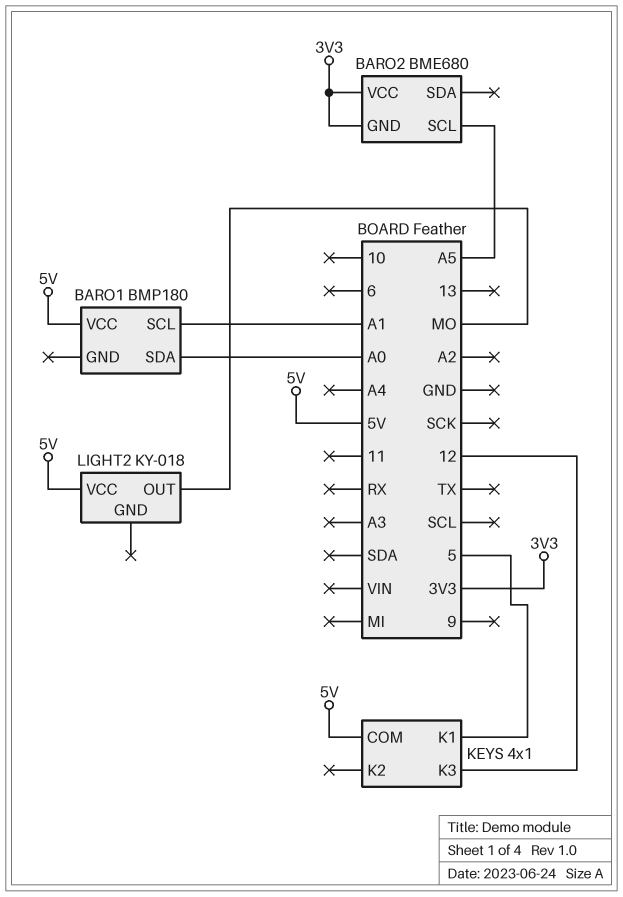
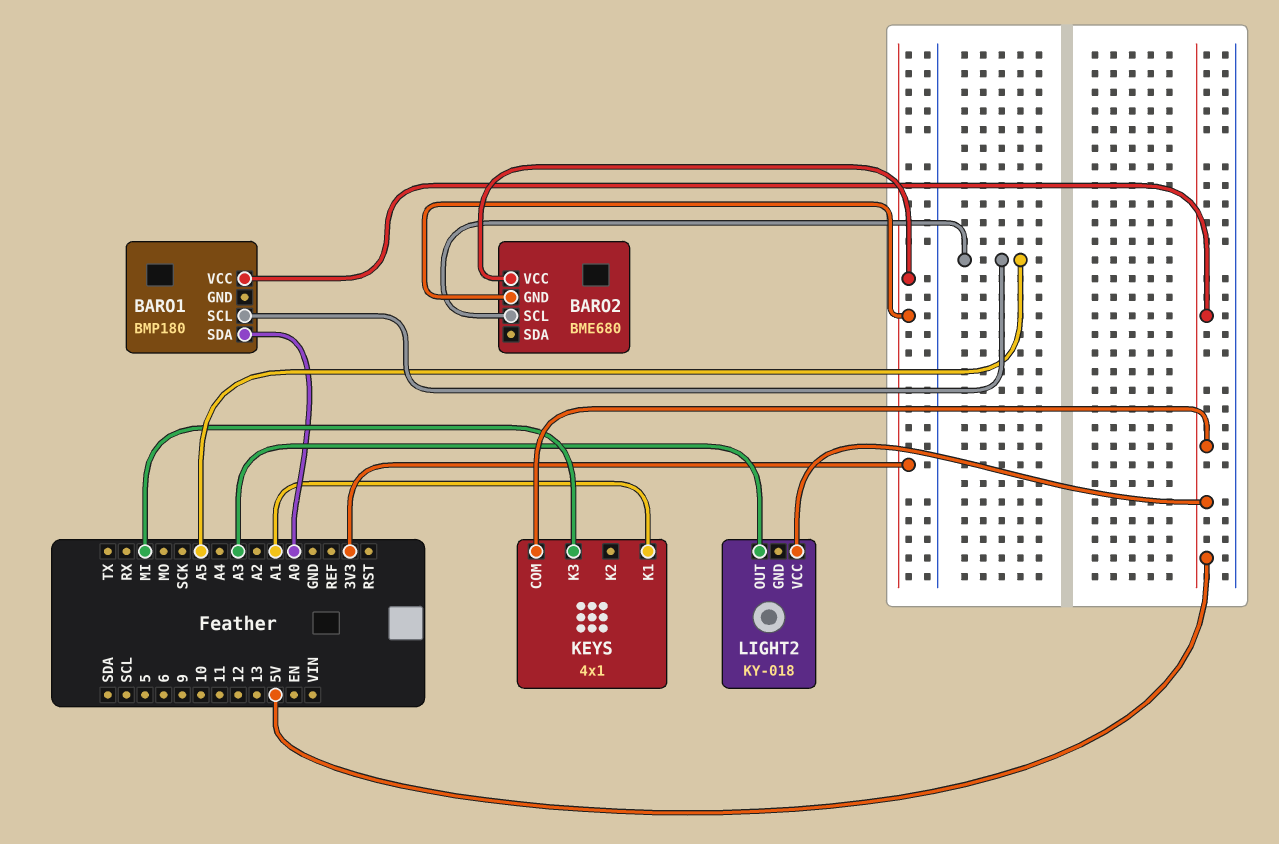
BARO1 pin SCL: A1 -> A5
KEYS pin K1: 5 -> A1
KEYS pin K3: 12 -> MI
LIGHT2 pin OUT: MO -> A3

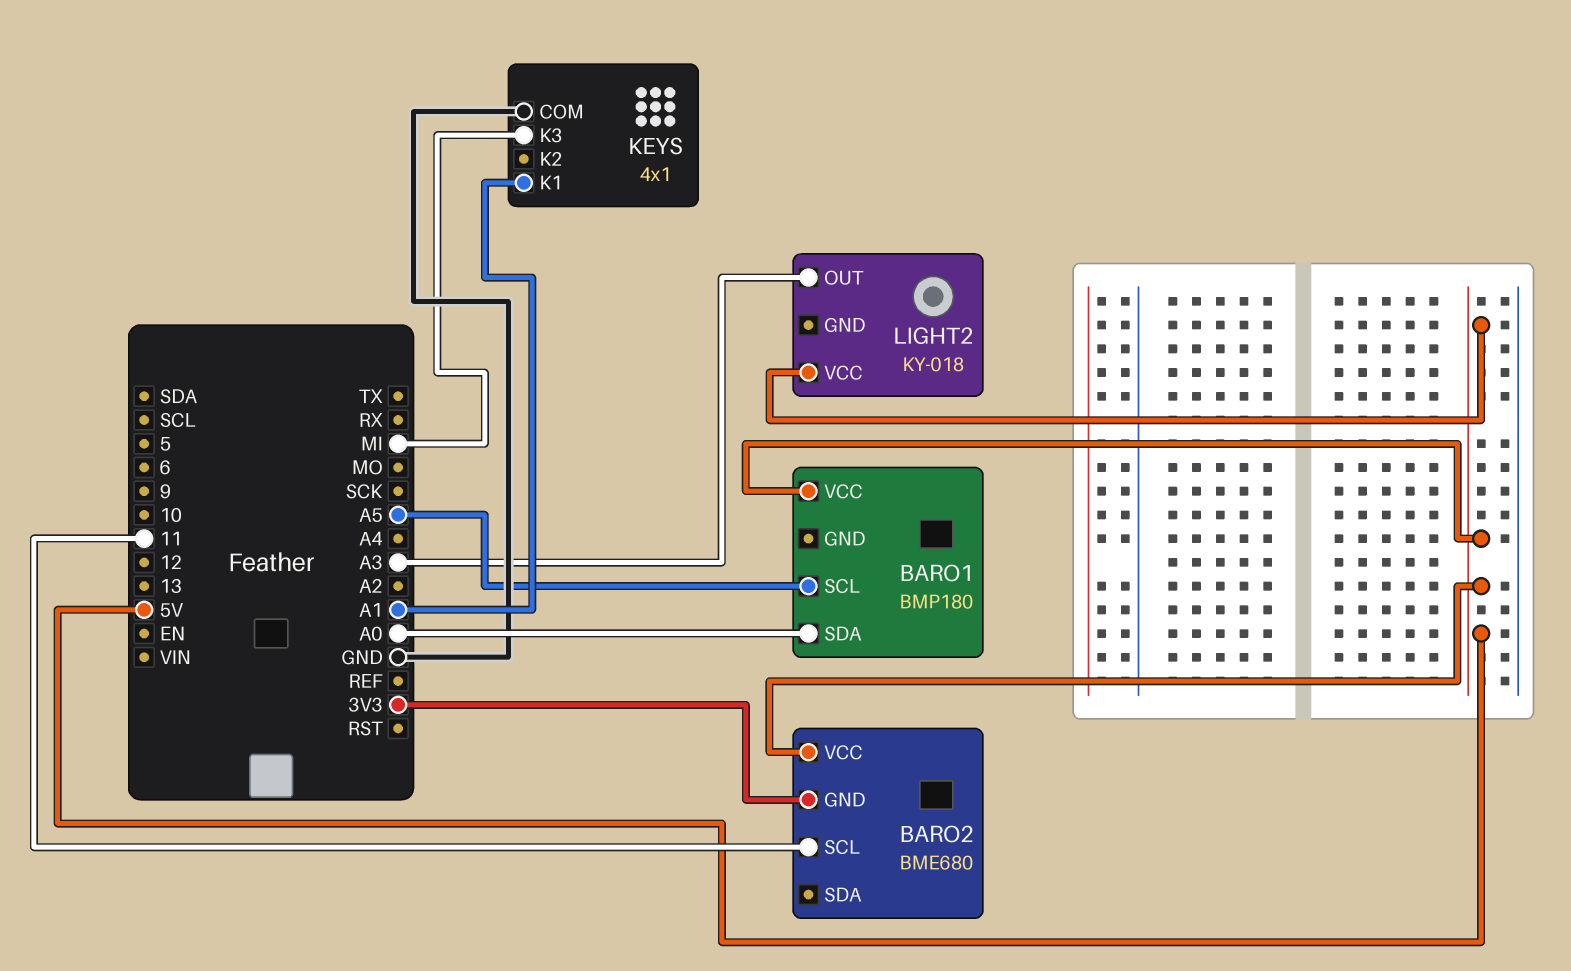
BARO2 pin SCL: A5 -> 11
BARO2 pin VCC: 3V3 -> 5V
KEYS pin COM: 5V -> GND

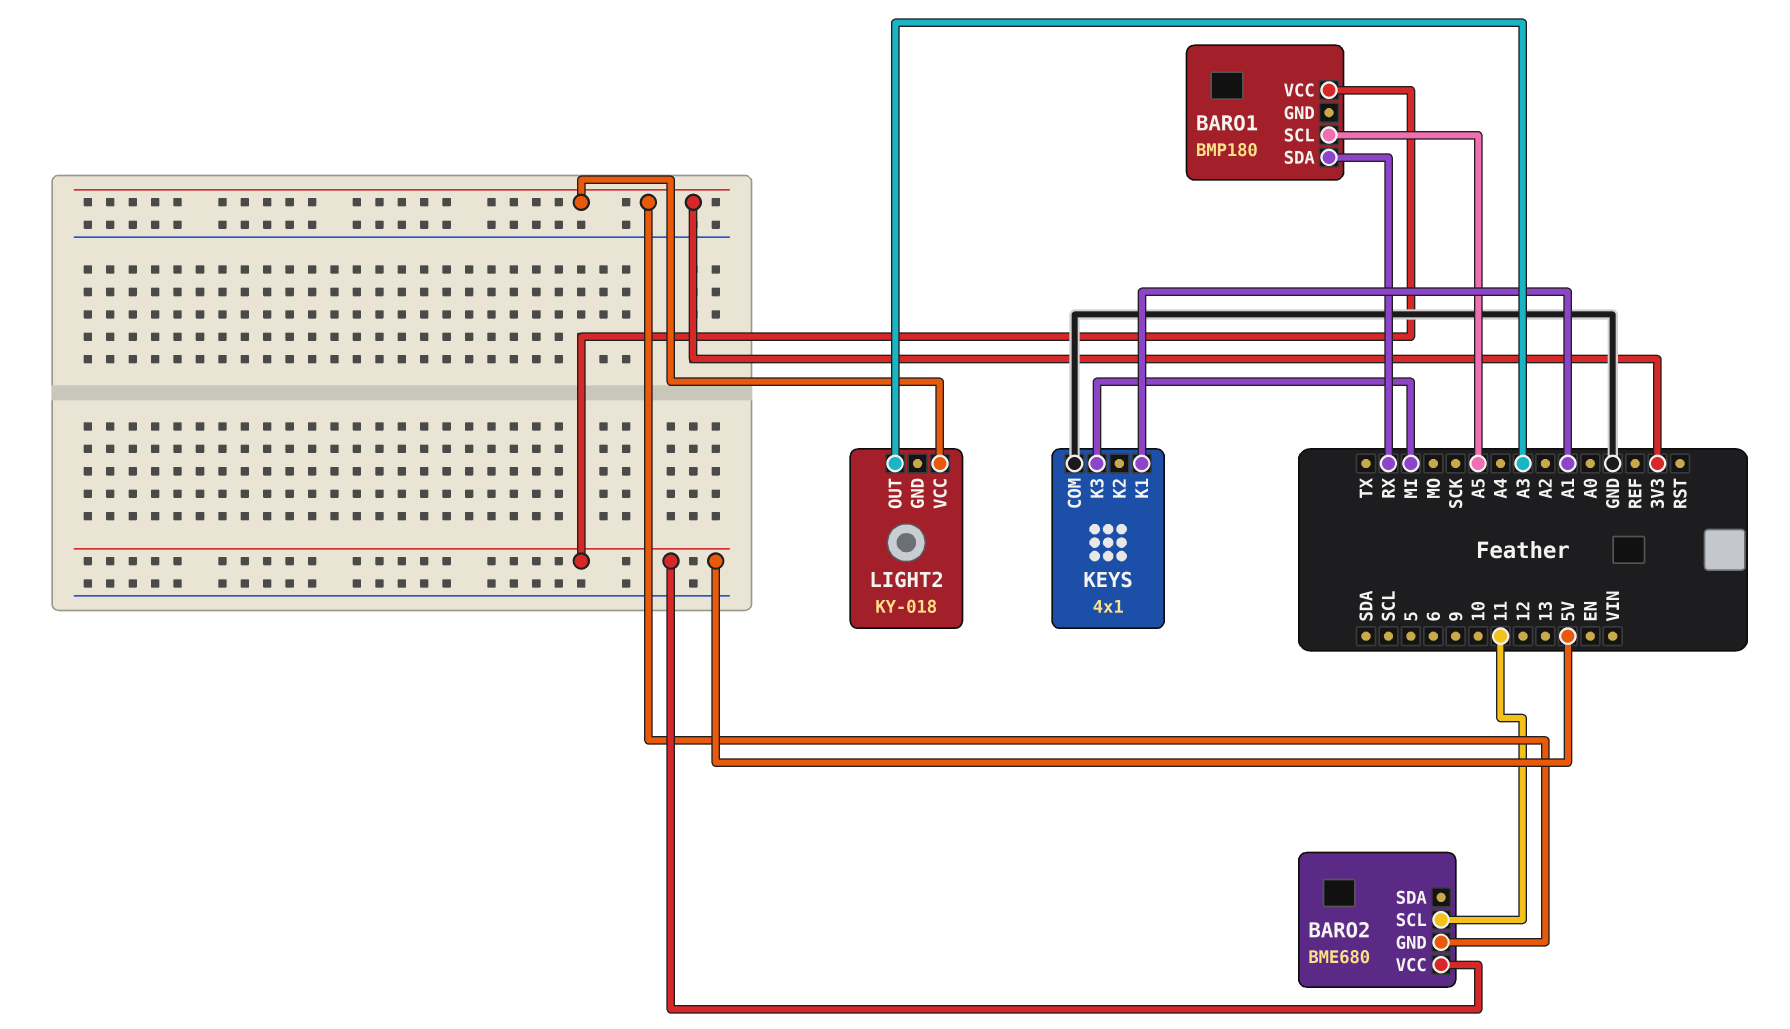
BARO1 pin SDA: A0 -> RX
LIGHT2 pin VCC: 5V -> 3V3

